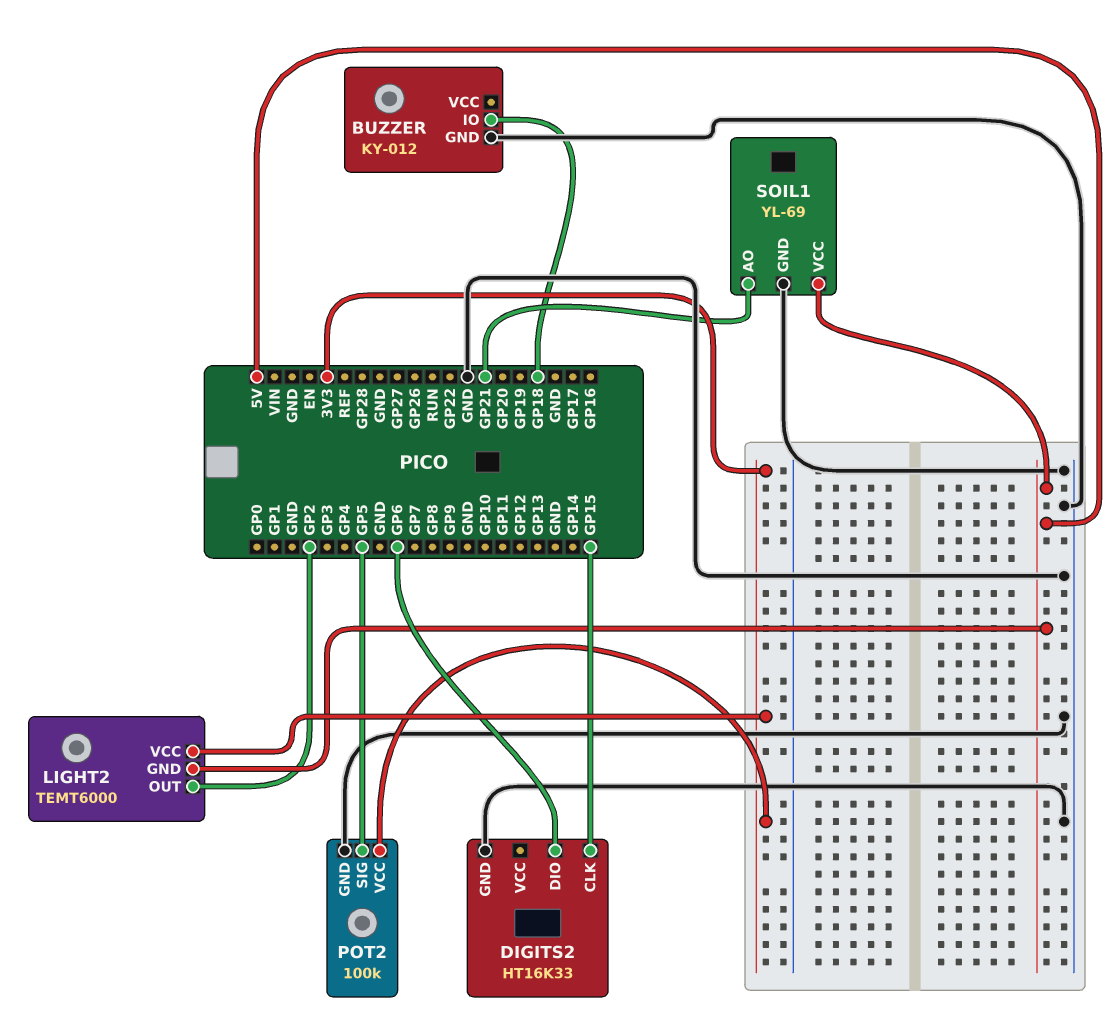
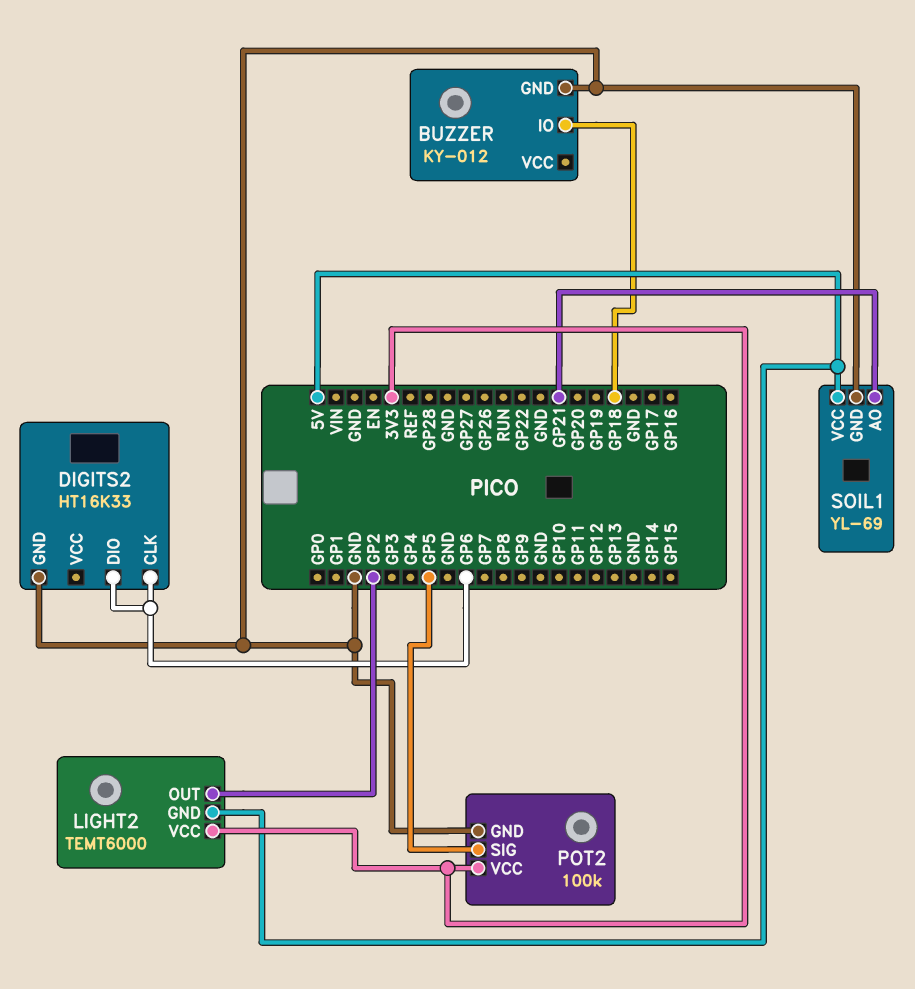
DIGITS2 pin CLK: GP15 -> GP6

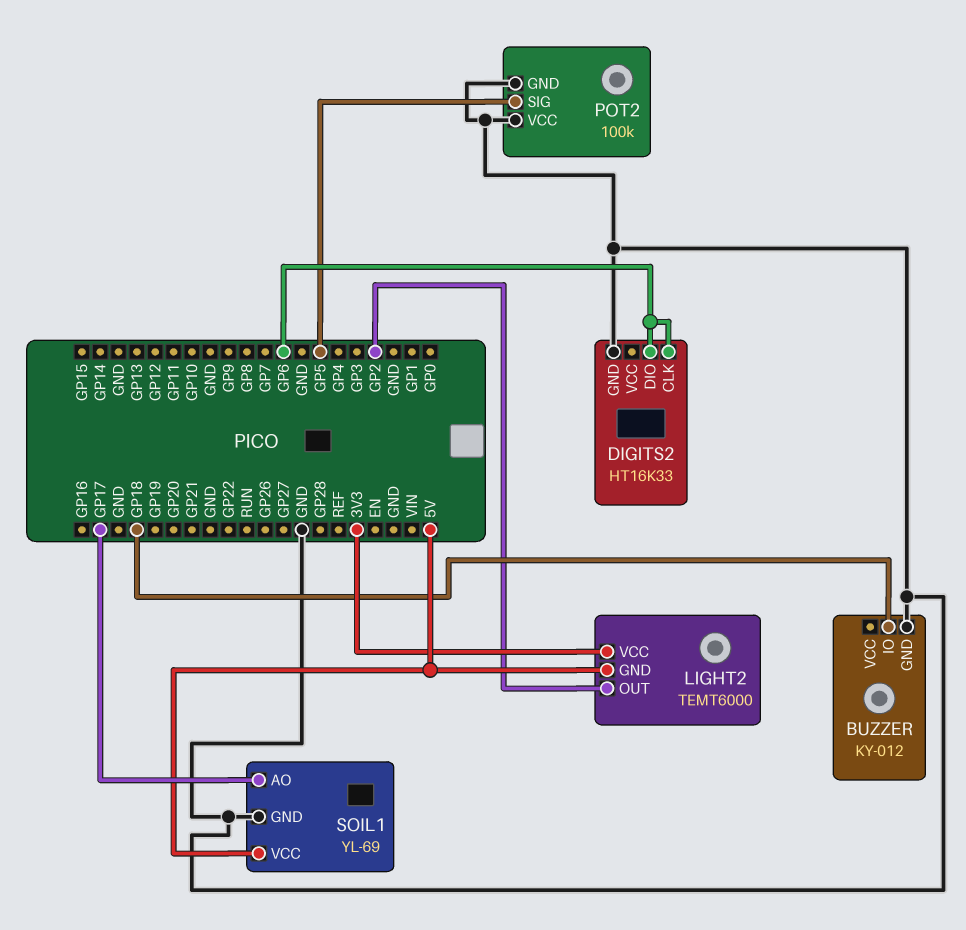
POT2 pin VCC: 3V3 -> GND
SOIL1 pin AO: GP21 -> GP17

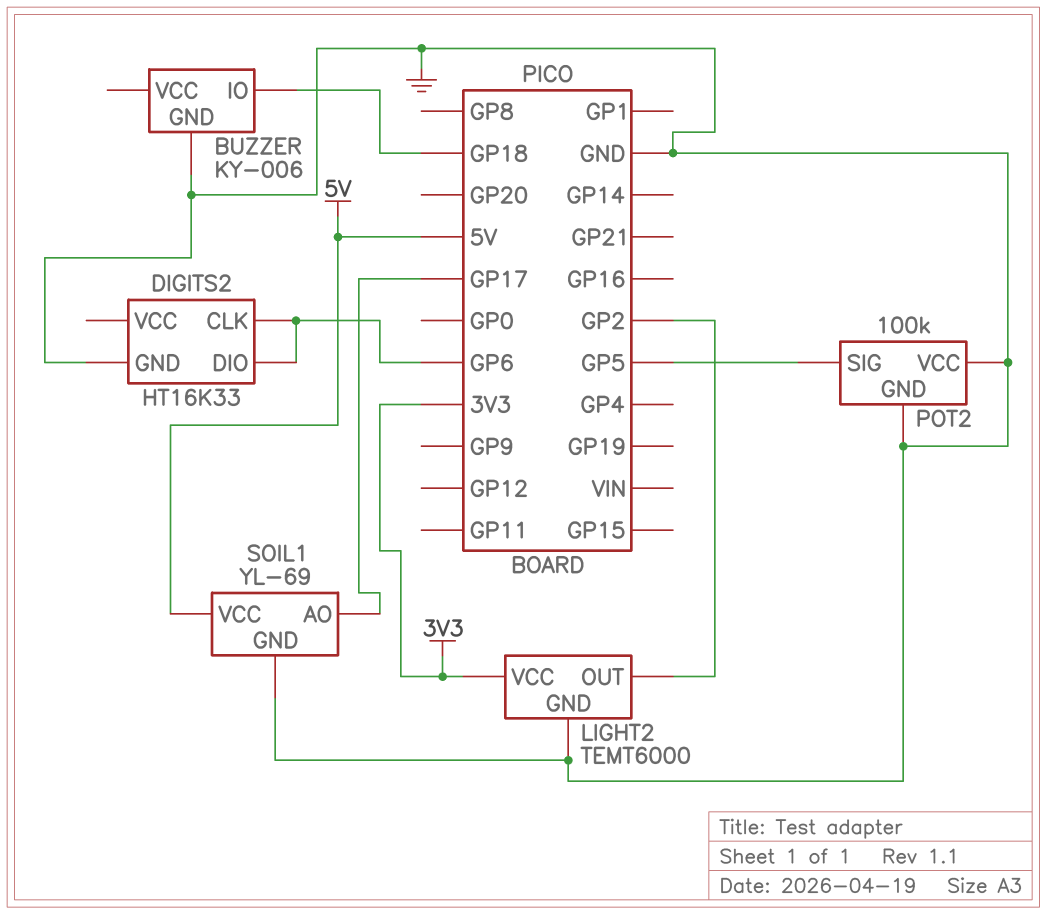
BUZZER: KY-012 -> KY-006
LIGHT2 pin GND: 5V -> GND

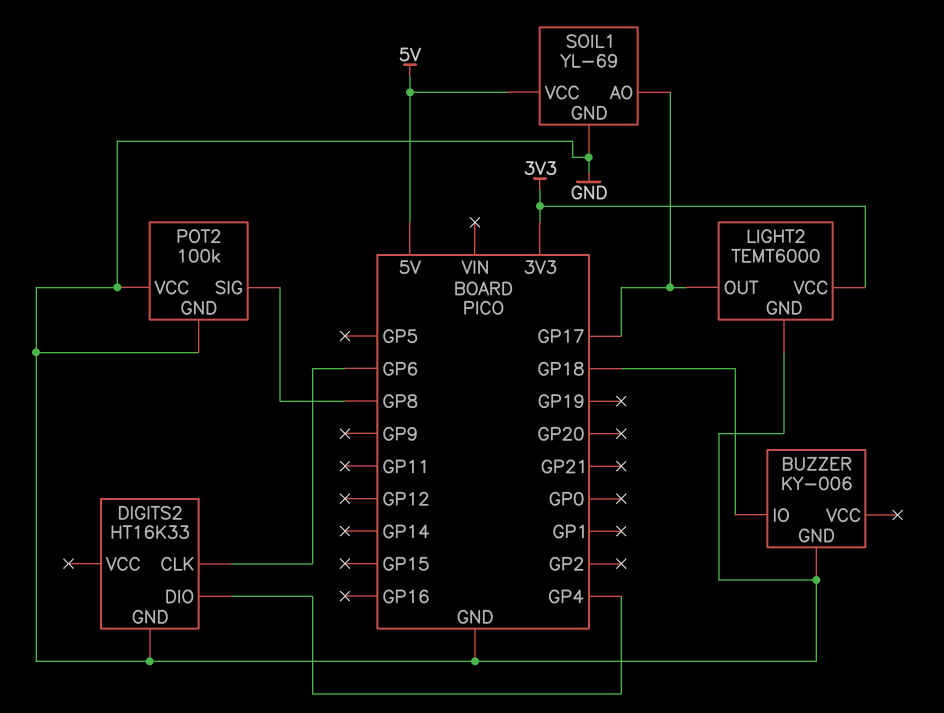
DIGITS2 pin DIO: GP6 -> GP4
LIGHT2 pin OUT: GP2 -> GP17
POT2 pin SIG: GP5 -> GP8

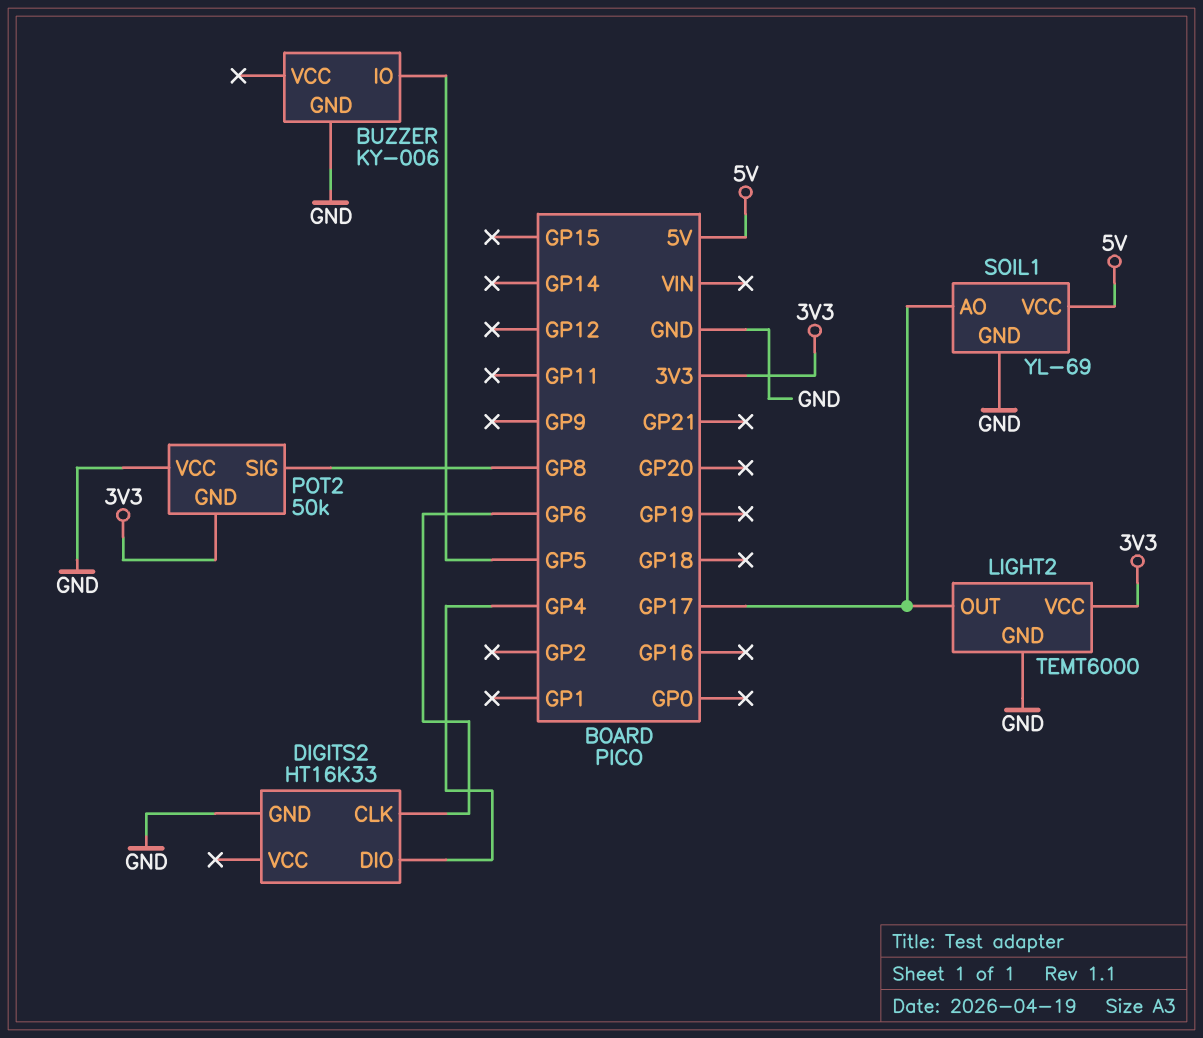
BUZZER pin IO: GP18 -> GP5
POT2: 100k -> 50k
POT2 pin GND: GND -> 3V3

